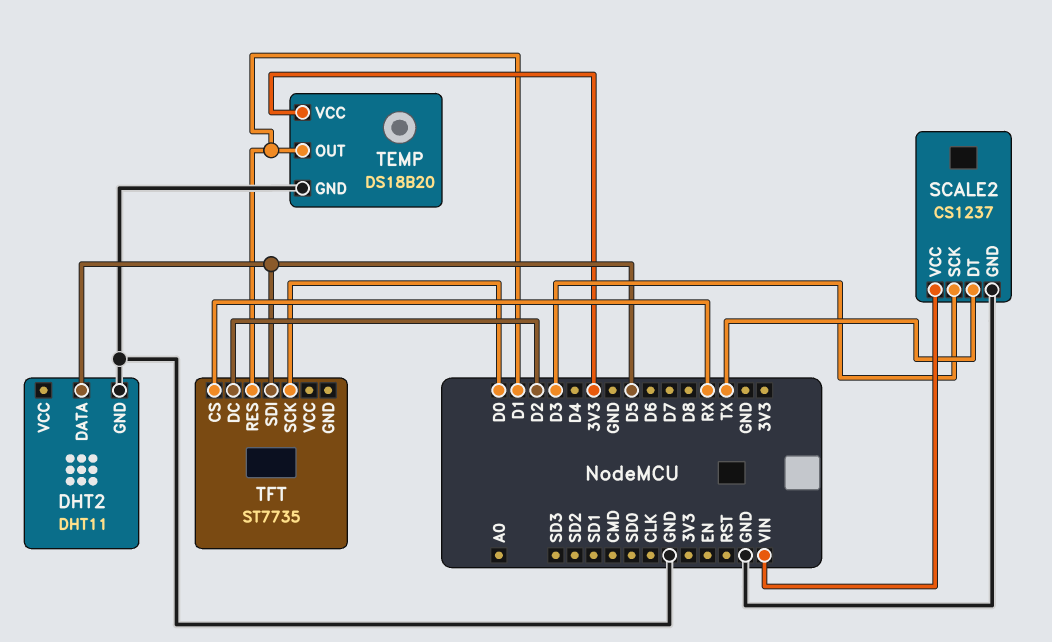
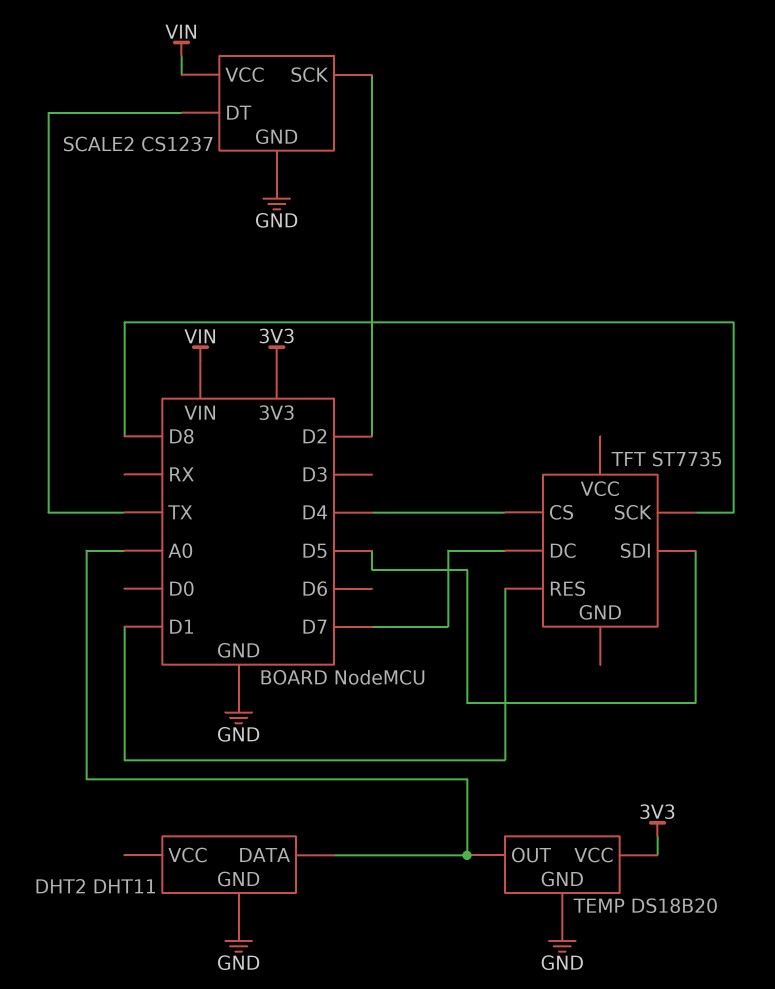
DHT2 pin DATA: D5 -> A0
SCALE2 pin SCK: D3 -> D2
TEMP pin OUT: D1 -> A0
TFT pin CS: RX -> D4
TFT pin DC: D2 -> D7
TFT pin SCK: D0 -> D8

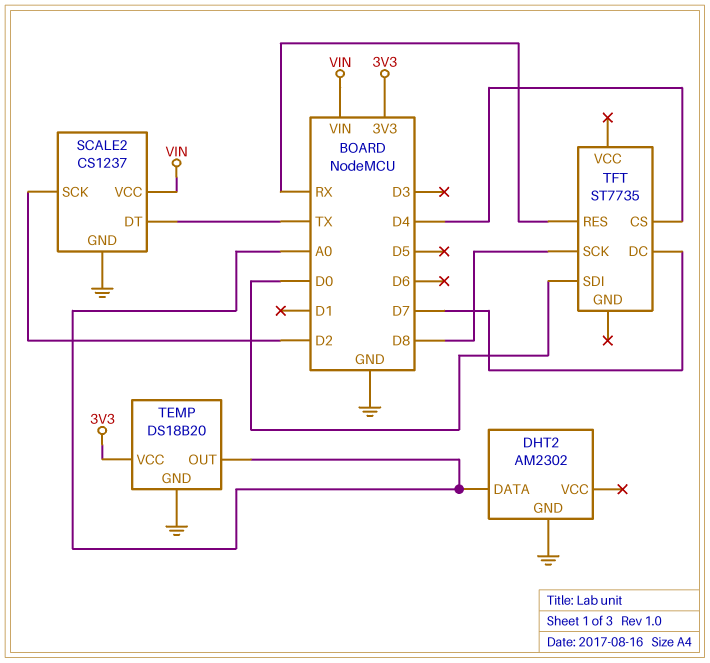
DHT2: DHT11 -> AM2302
TFT pin RES: D1 -> RX
TFT pin SDI: D5 -> D0

